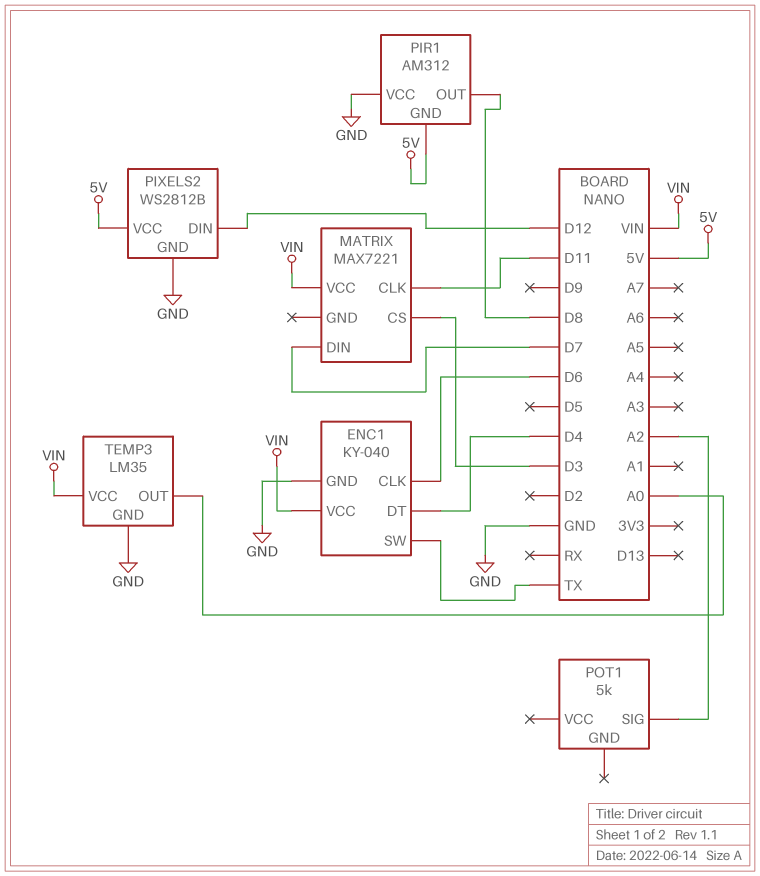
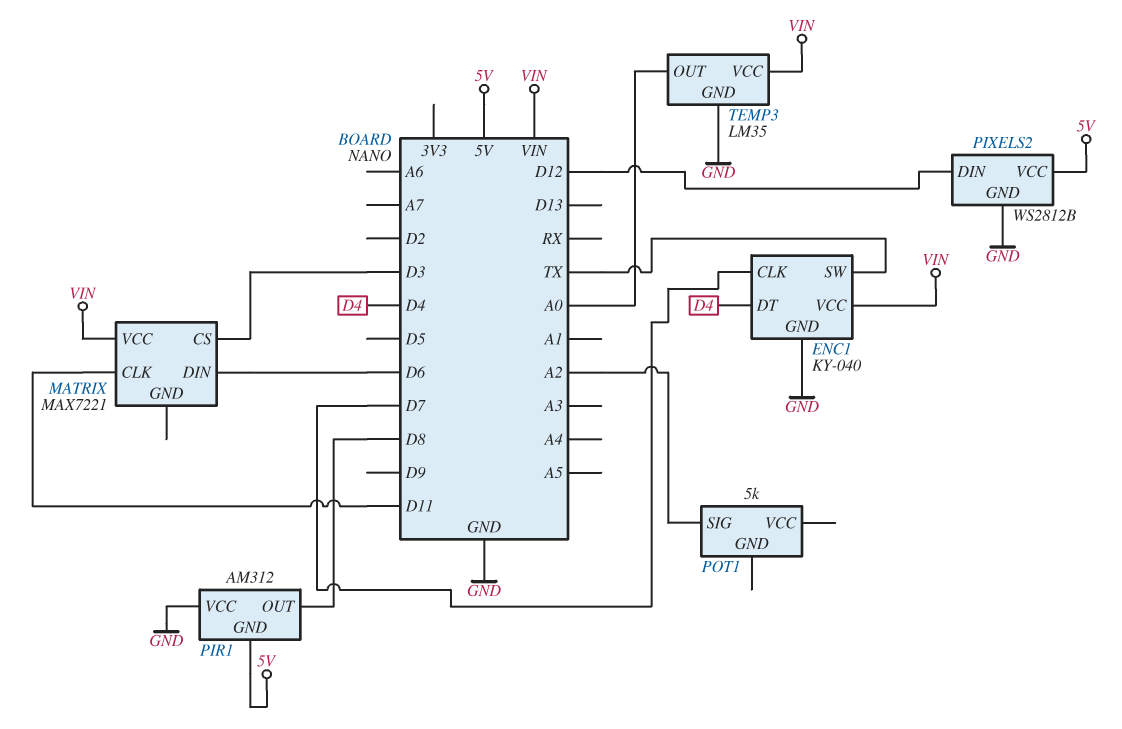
ENC1 pin CLK: D6 -> D7
MATRIX pin DIN: D7 -> D6

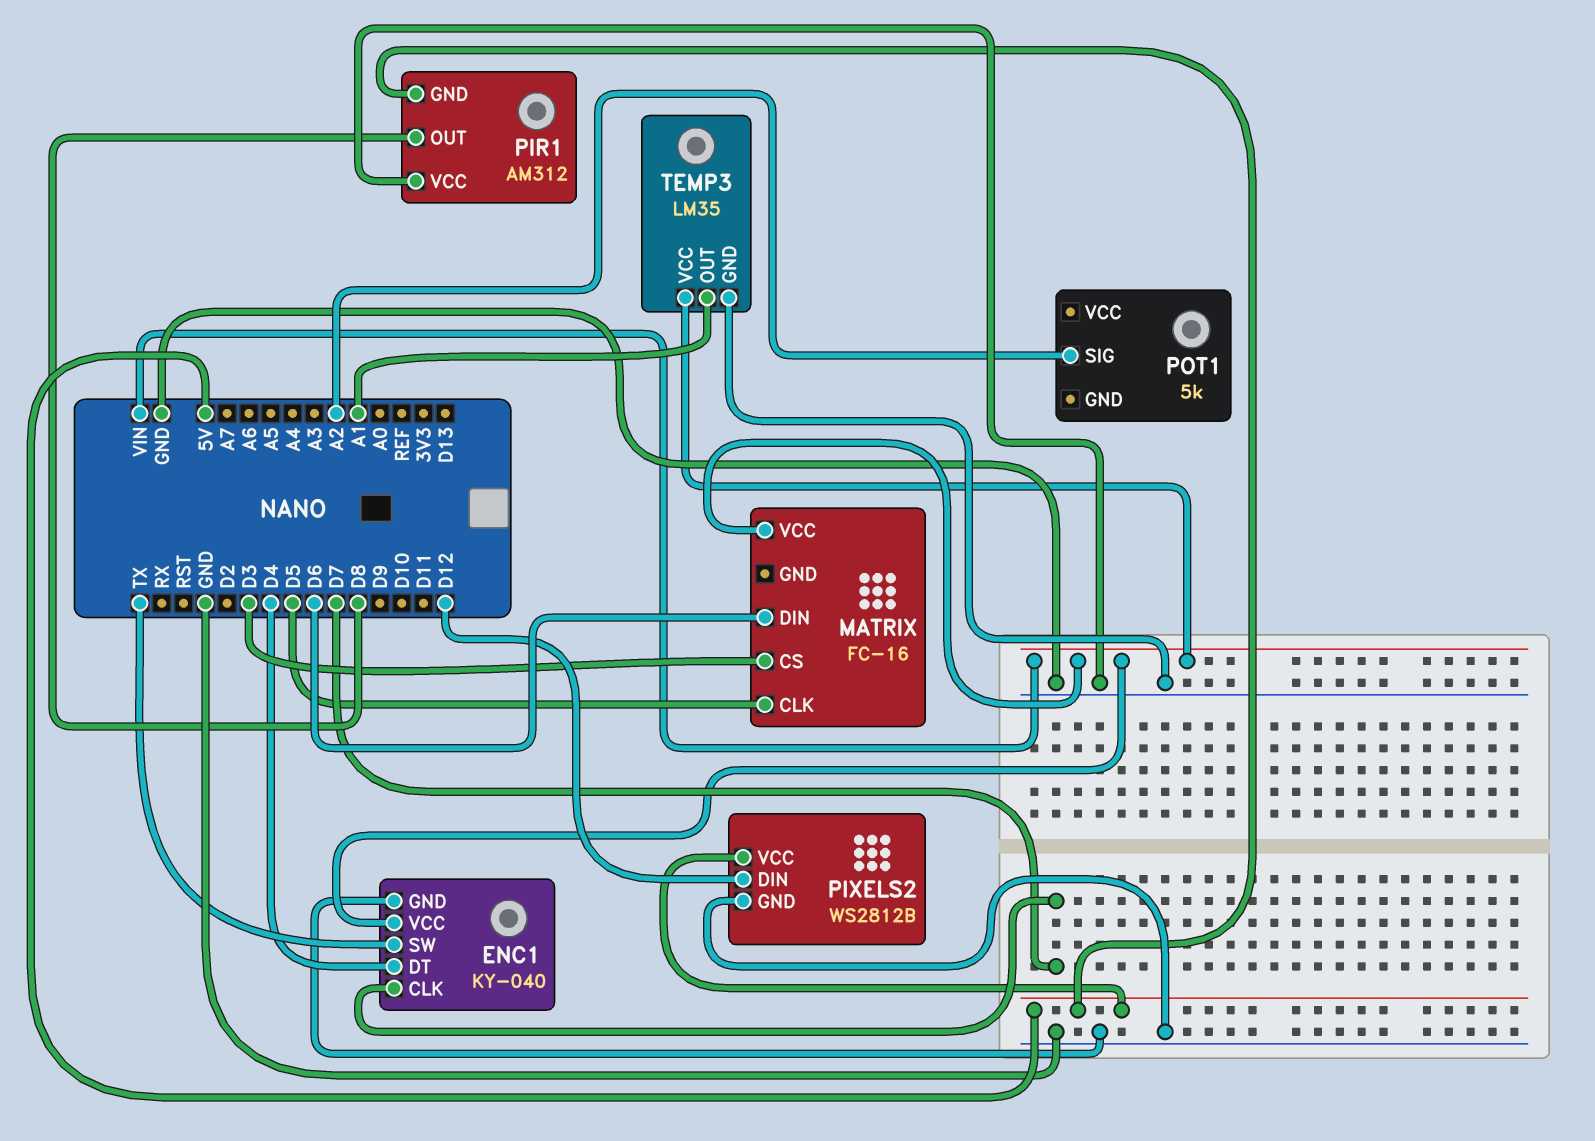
MATRIX: MAX7221 -> FC-16
MATRIX pin CLK: D11 -> D5
TEMP3 pin OUT: A0 -> A1

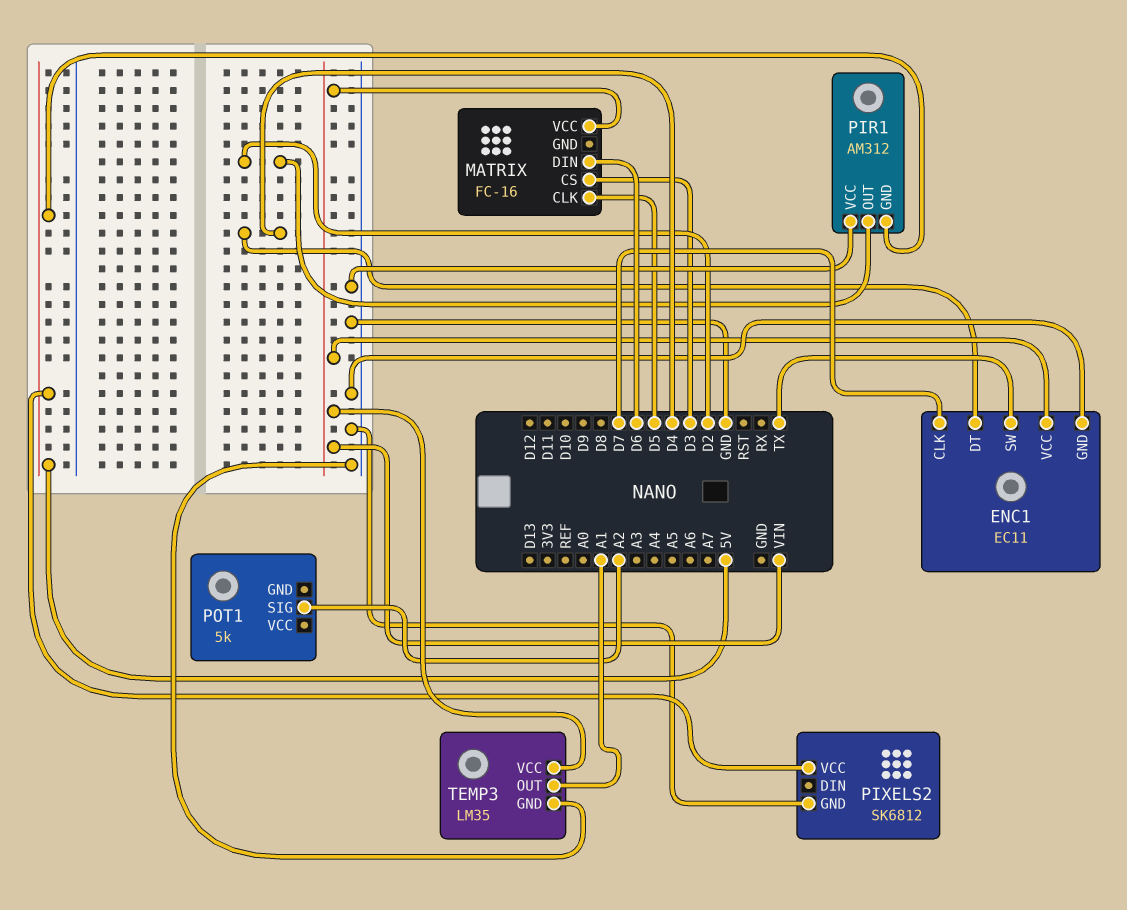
ENC1: KY-040 -> EC11
PIR1 pin OUT: D8 -> D2
PIXELS2: WS2812B -> SK6812
PIXELS2 pin DIN: D12 -> none

